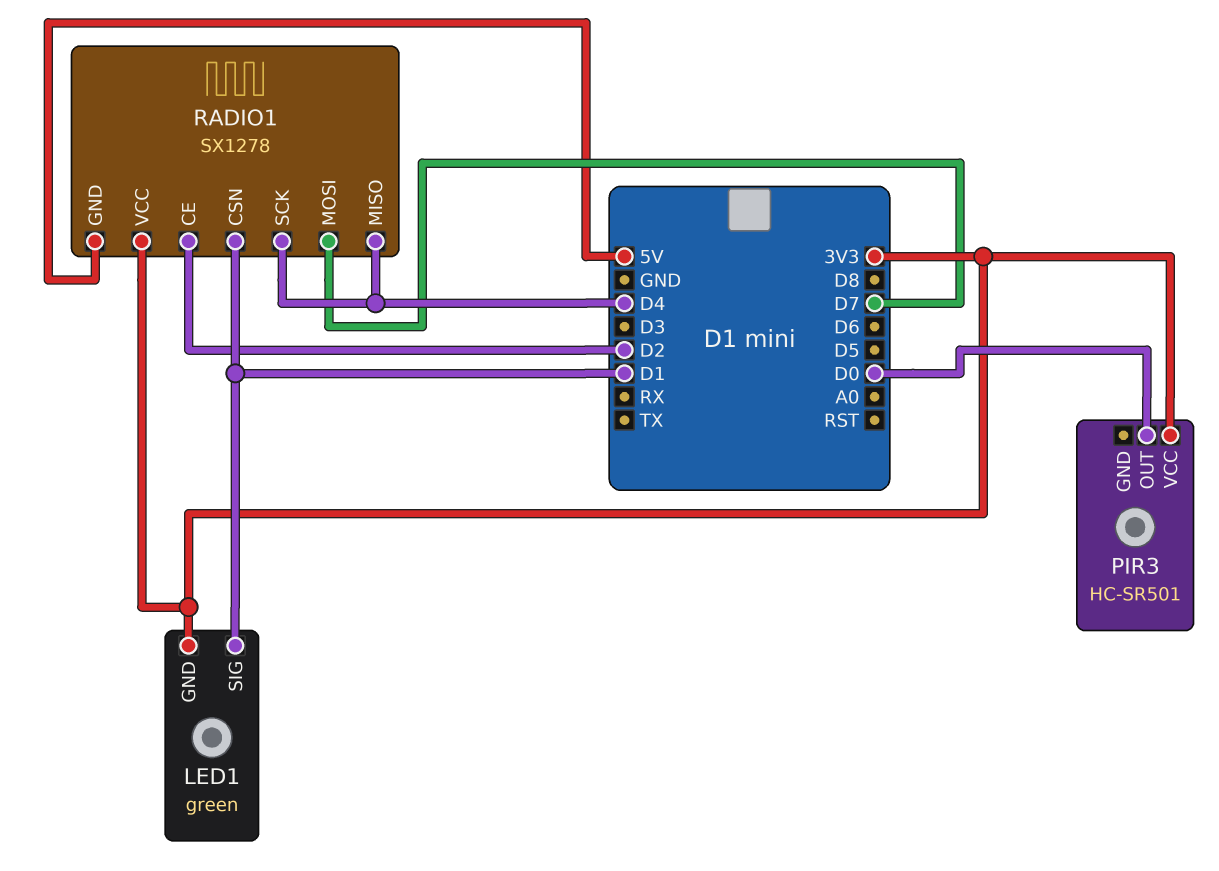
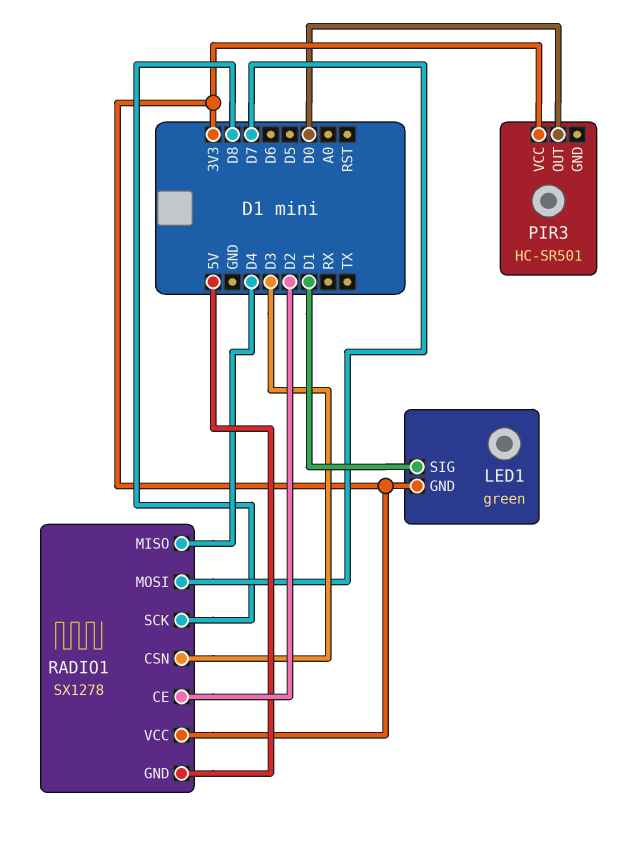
RADIO1 pin CSN: D1 -> D3
RADIO1 pin SCK: D4 -> D8

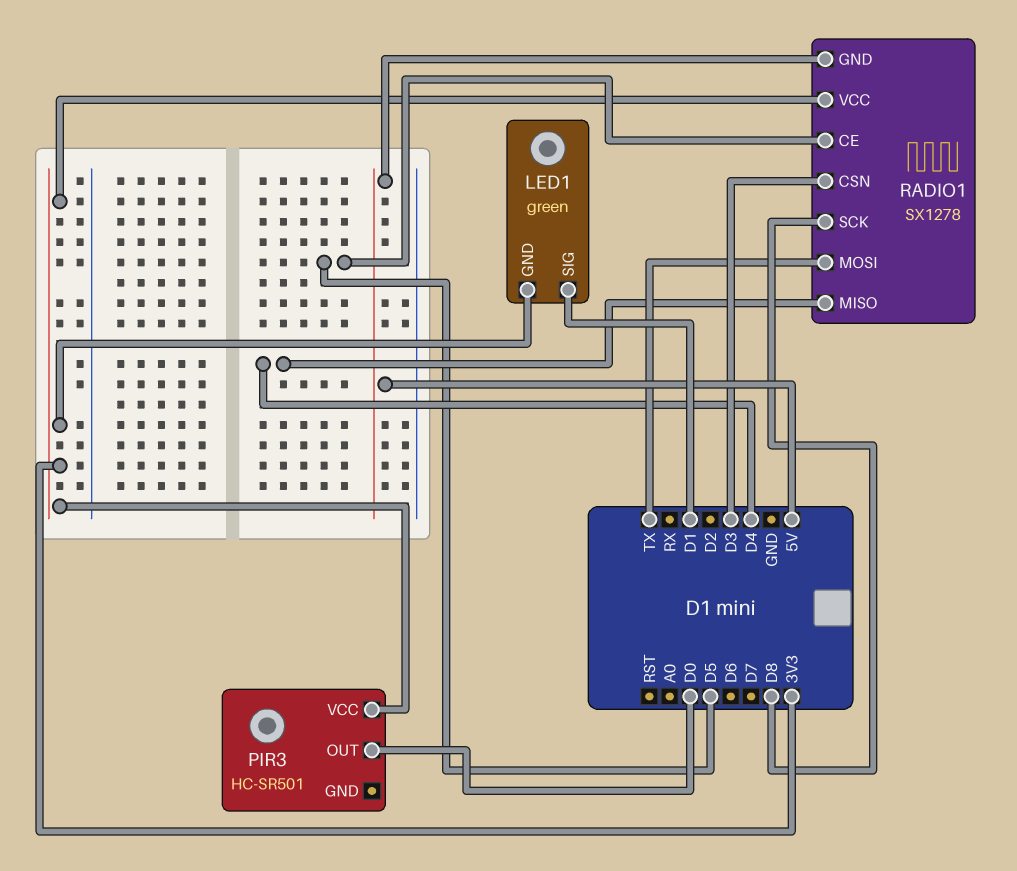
RADIO1 pin CE: D2 -> D5
RADIO1 pin MOSI: D7 -> TX

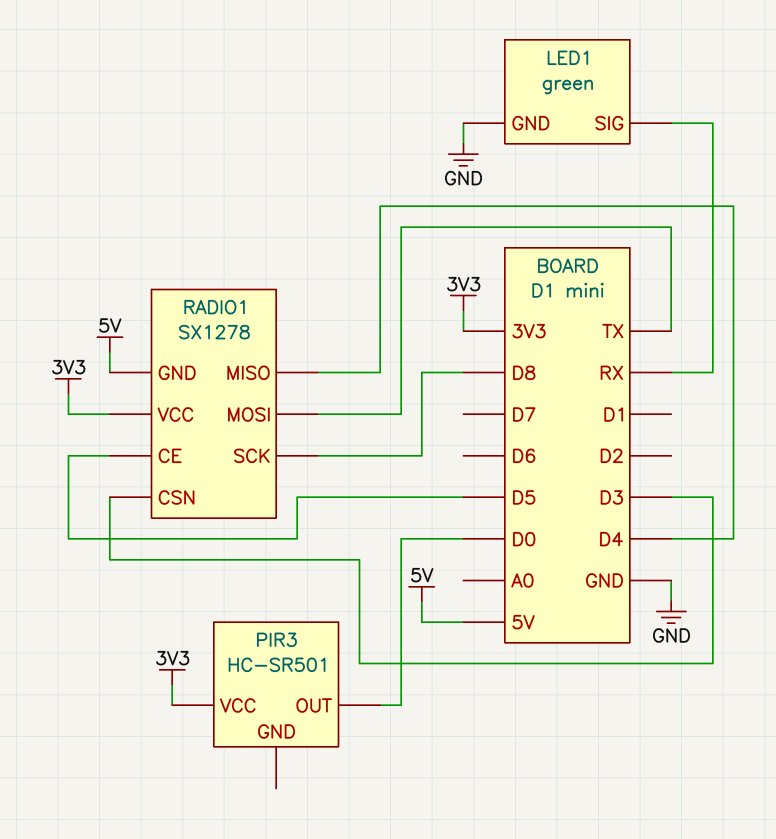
LED1 pin GND: 3V3 -> GND
LED1 pin SIG: D1 -> RX

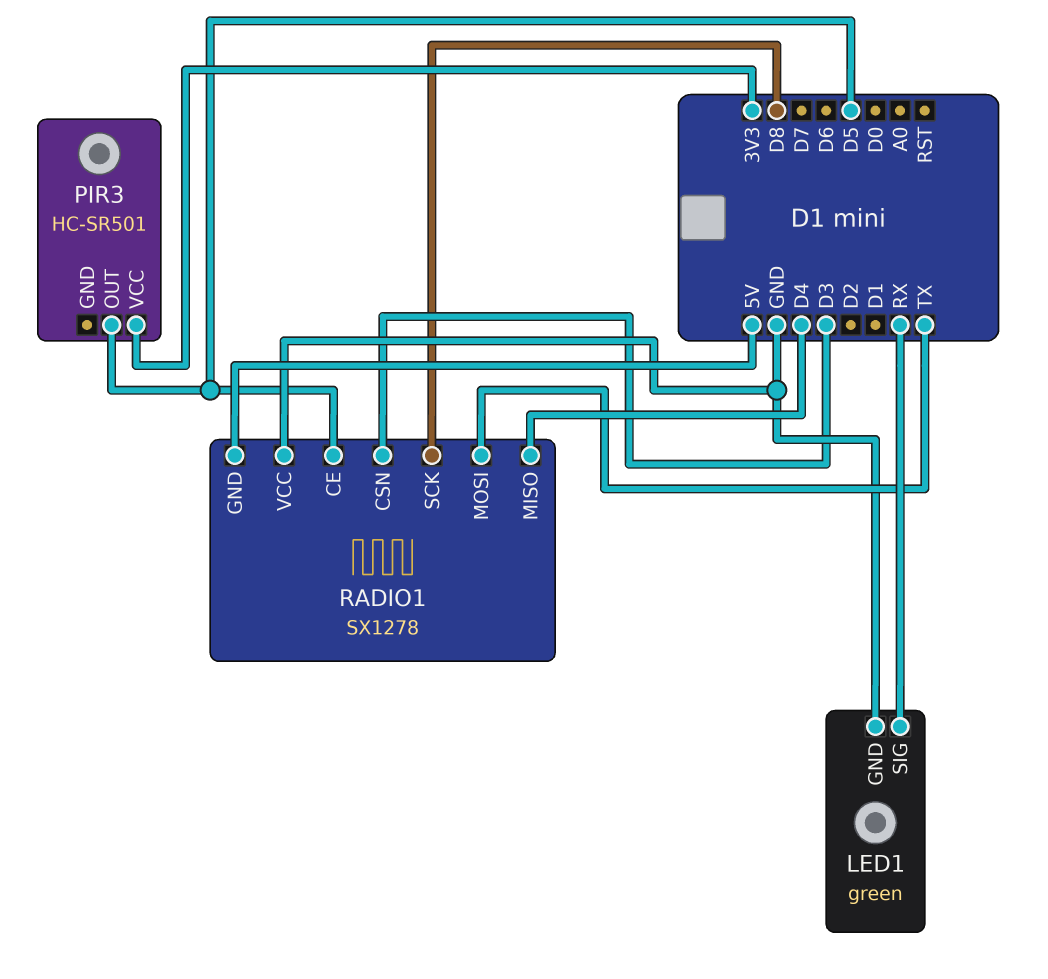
PIR3 pin OUT: D0 -> D5
RADIO1 pin VCC: 3V3 -> GND

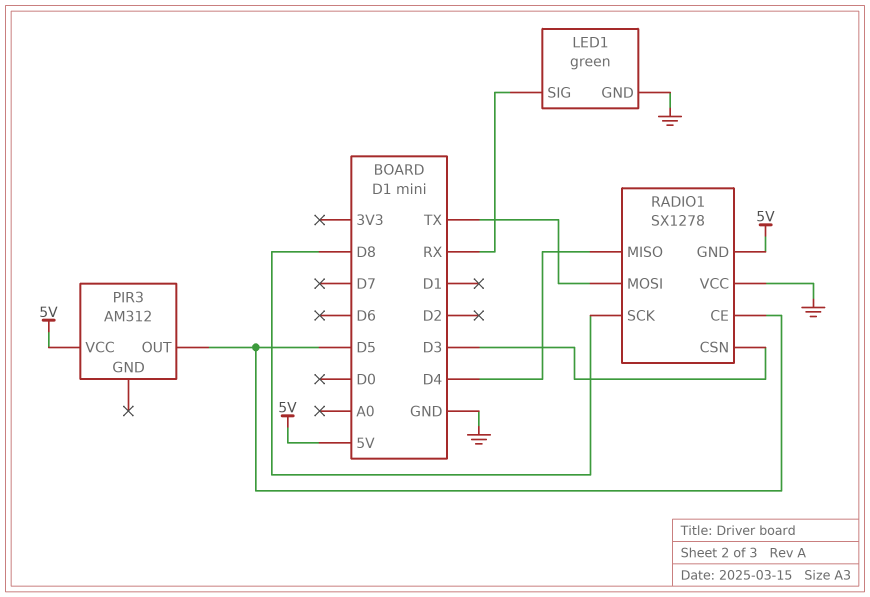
PIR3: HC-SR501 -> AM312
PIR3 pin VCC: 3V3 -> 5V

